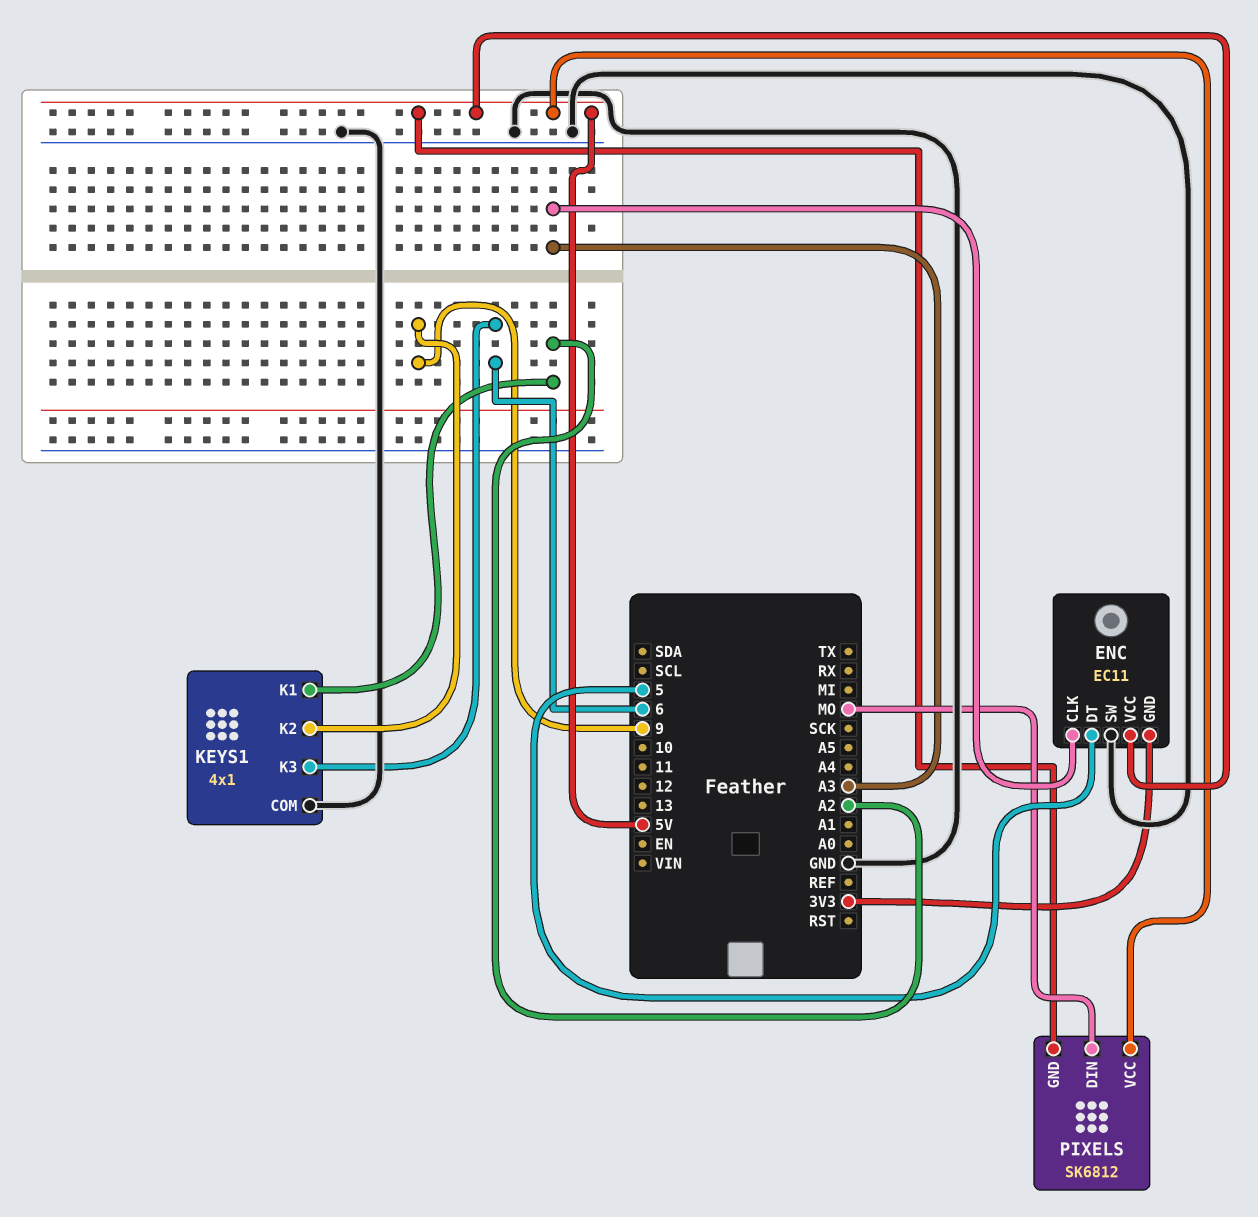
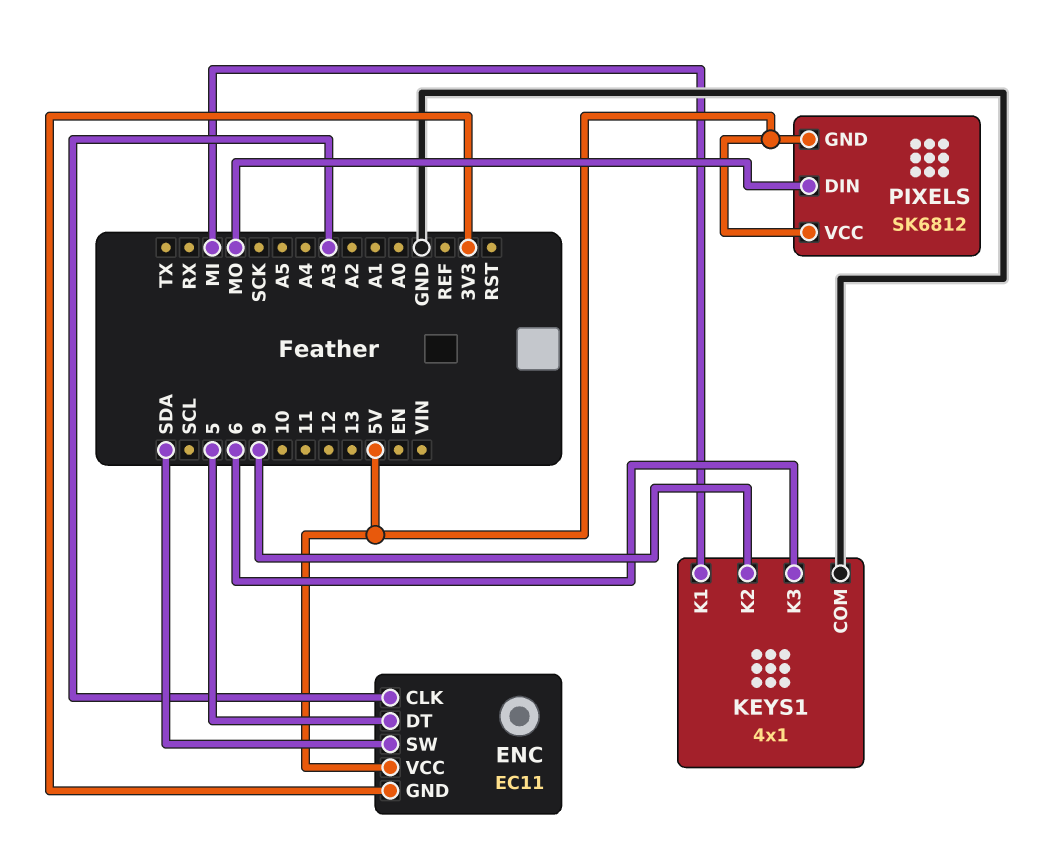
ENC pin SW: GND -> SDA
KEYS1 pin K1: A2 -> MI

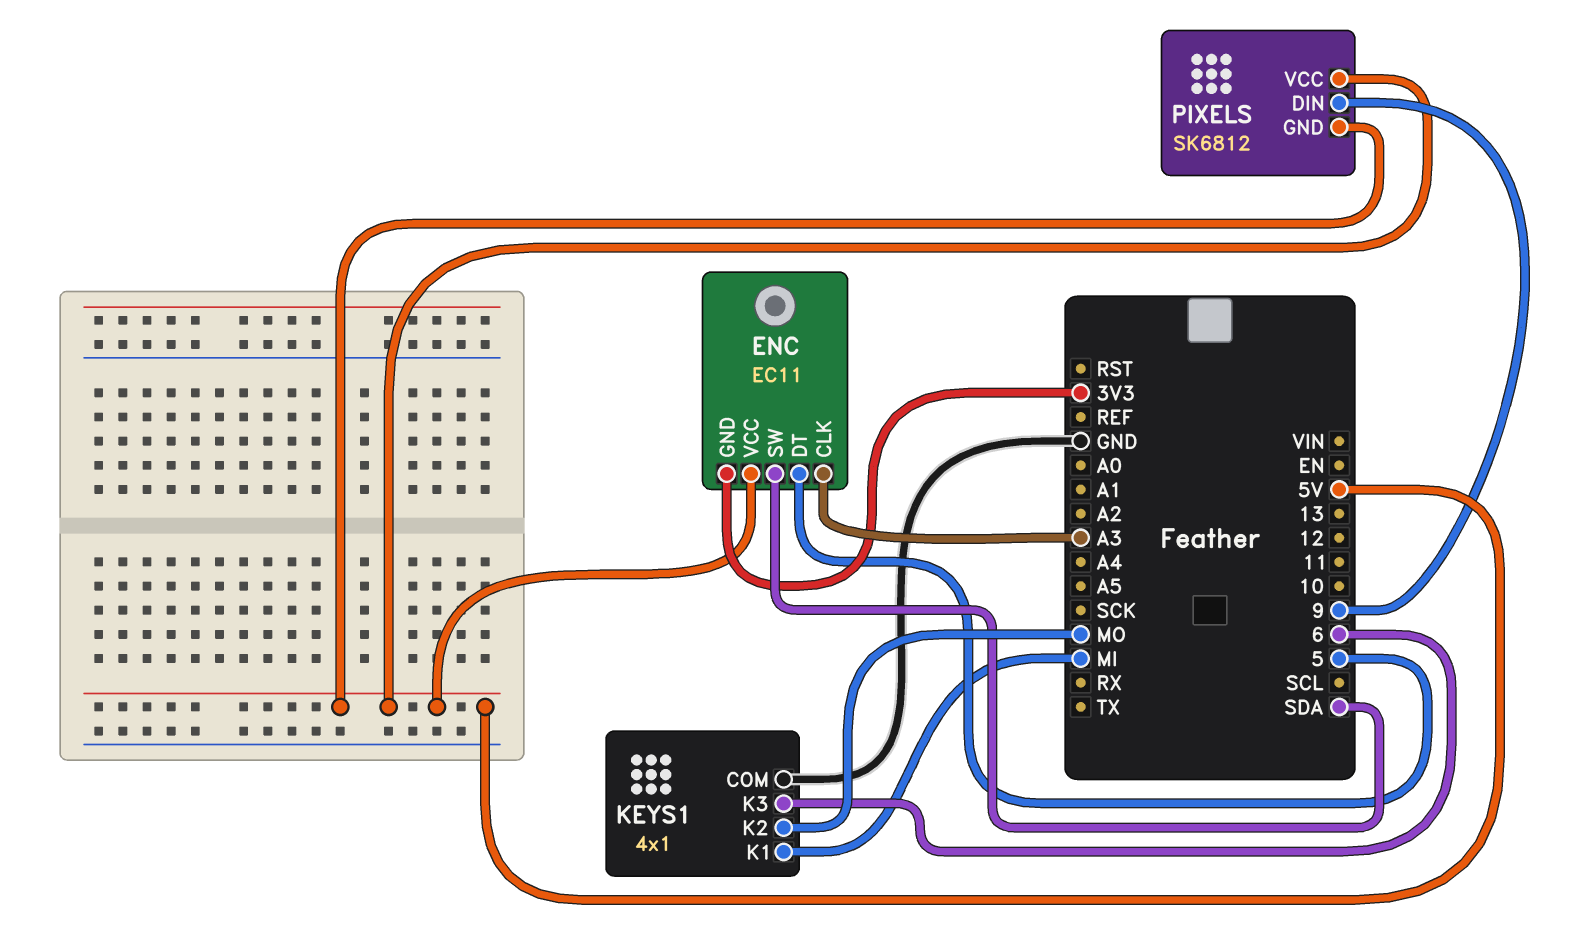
KEYS1 pin K2: 9 -> MO
PIXELS pin DIN: MO -> 9

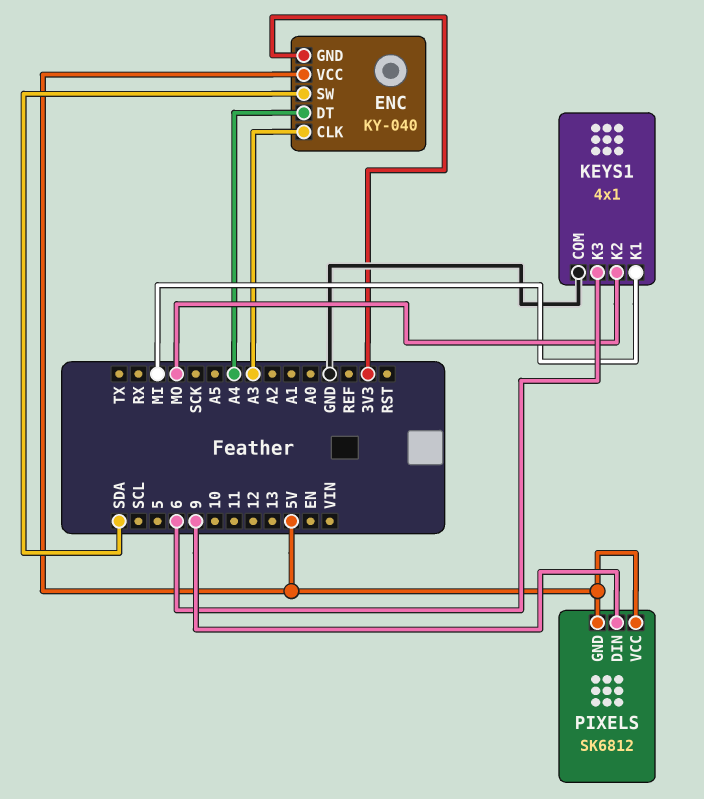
ENC: EC11 -> KY-040
ENC pin DT: 5 -> A4

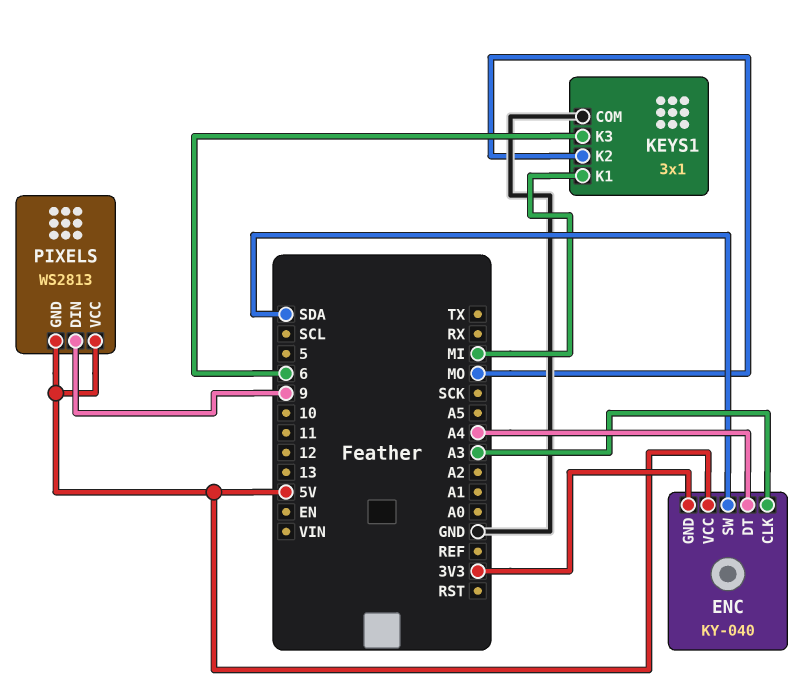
KEYS1: 4x1 -> 3x1
PIXELS: SK6812 -> WS2813

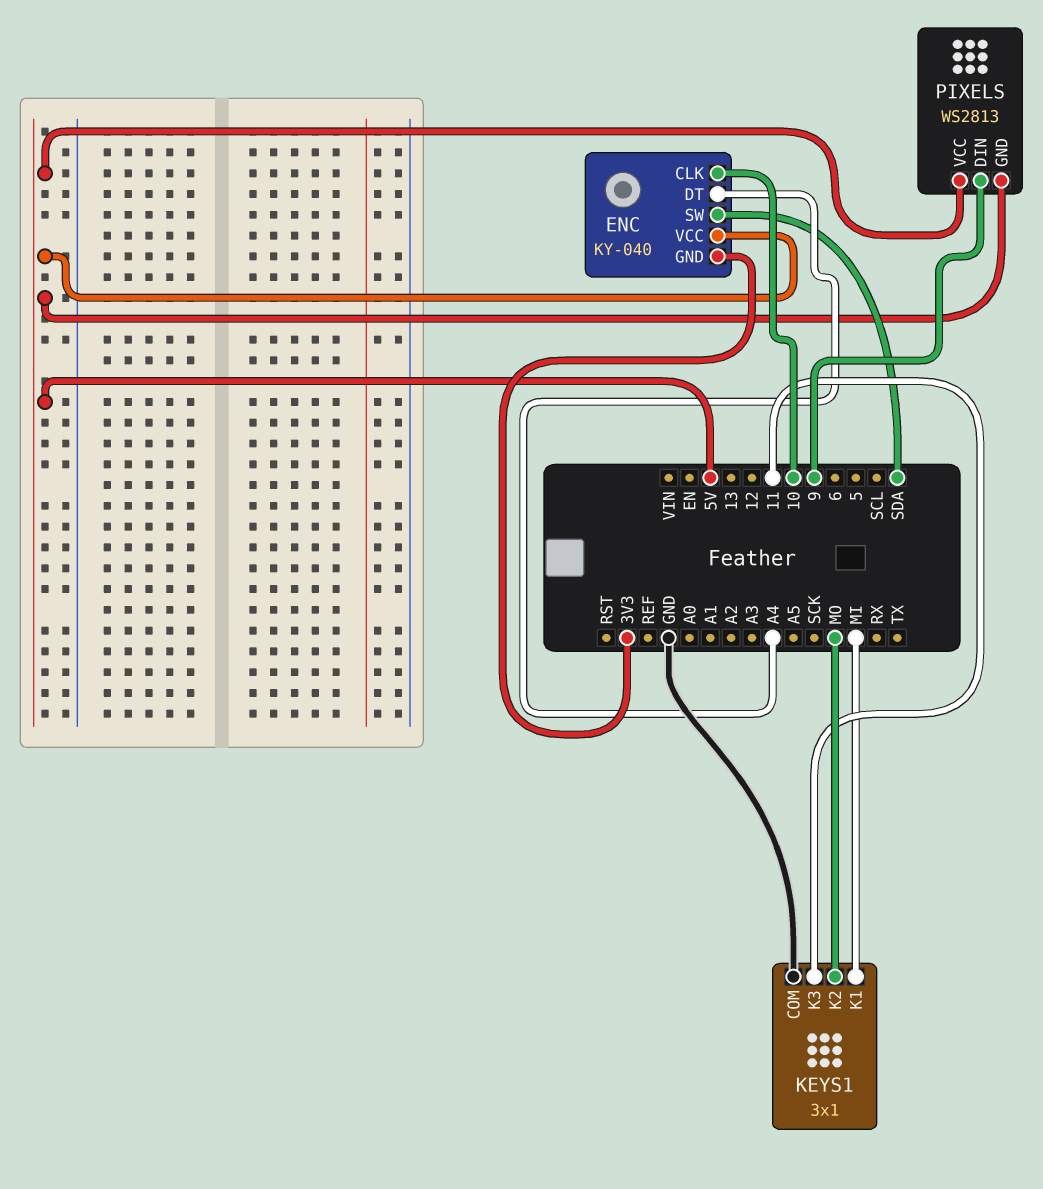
ENC pin CLK: A3 -> 10
KEYS1 pin K3: 6 -> 11

